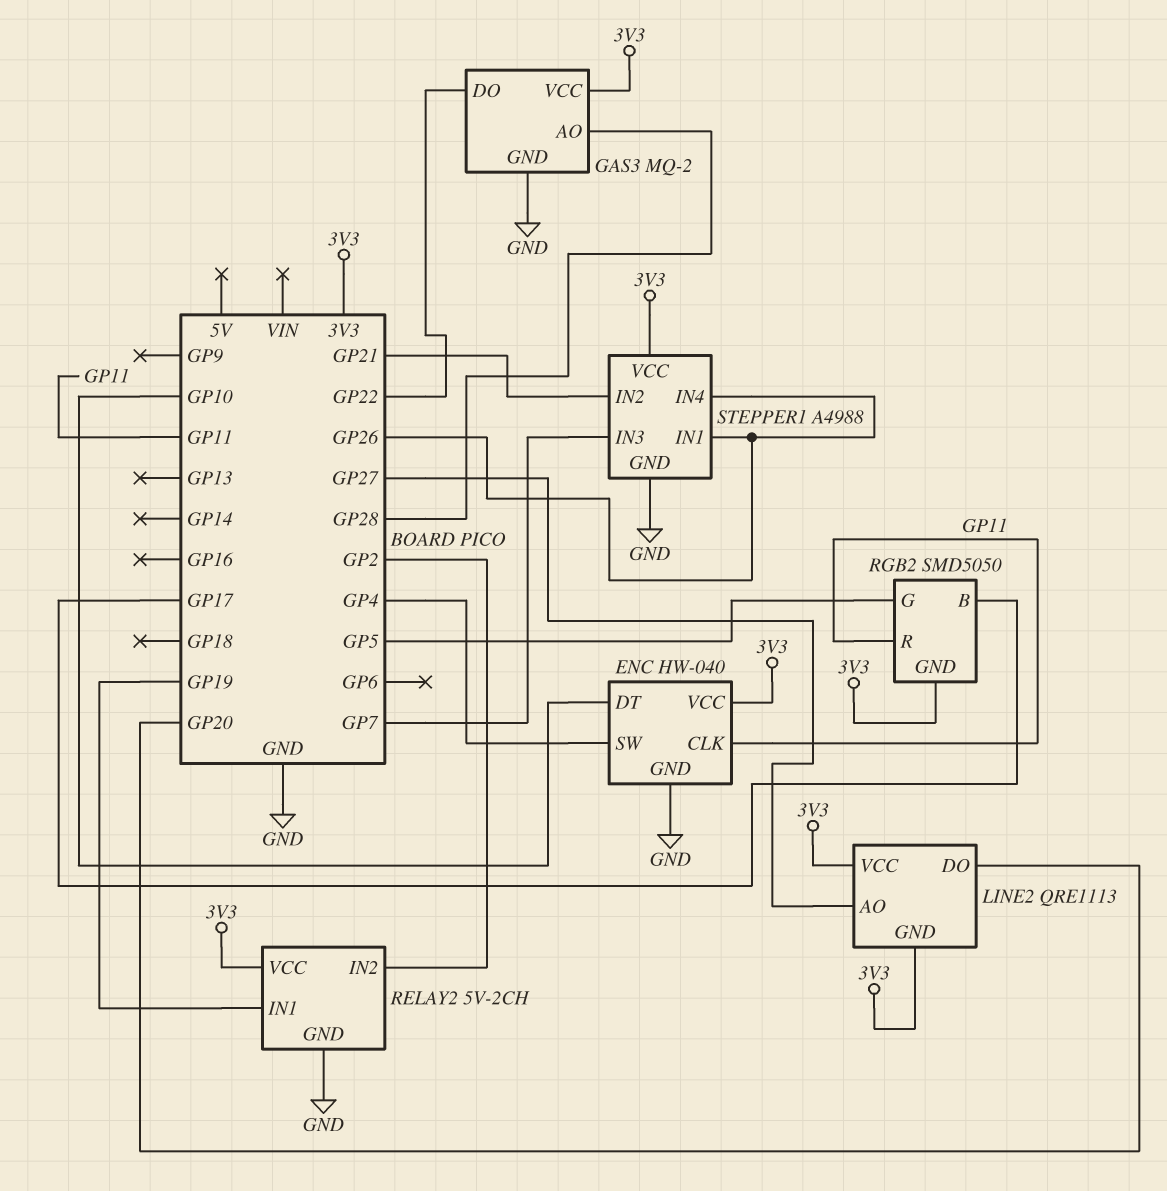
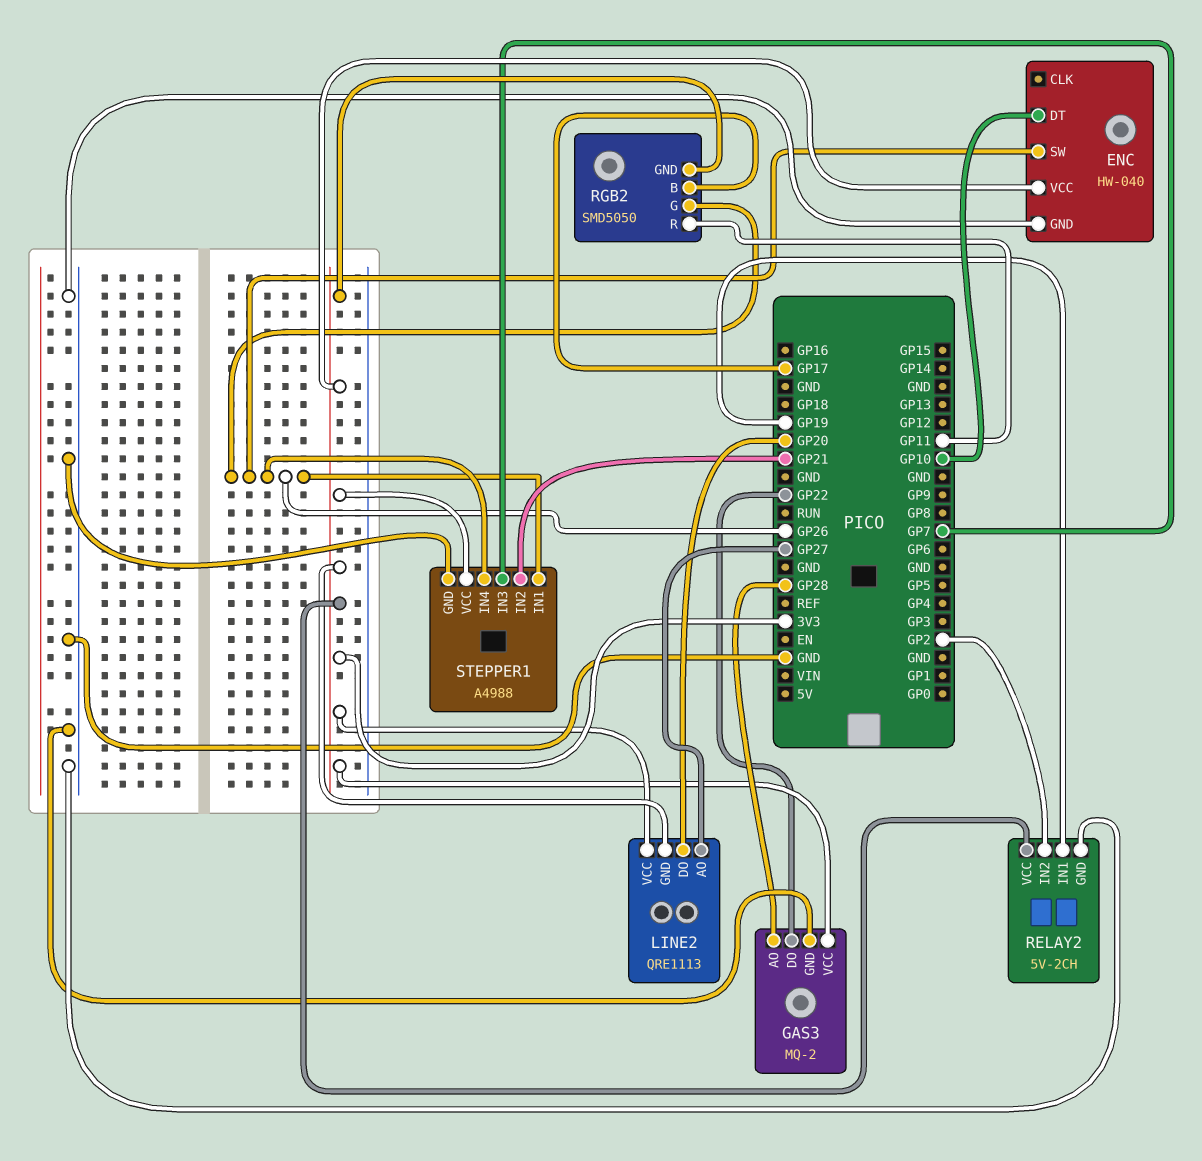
ENC pin CLK: GP11 -> none
ENC pin SW: GP4 -> GP26
RGB2 pin G: GP5 -> GP26

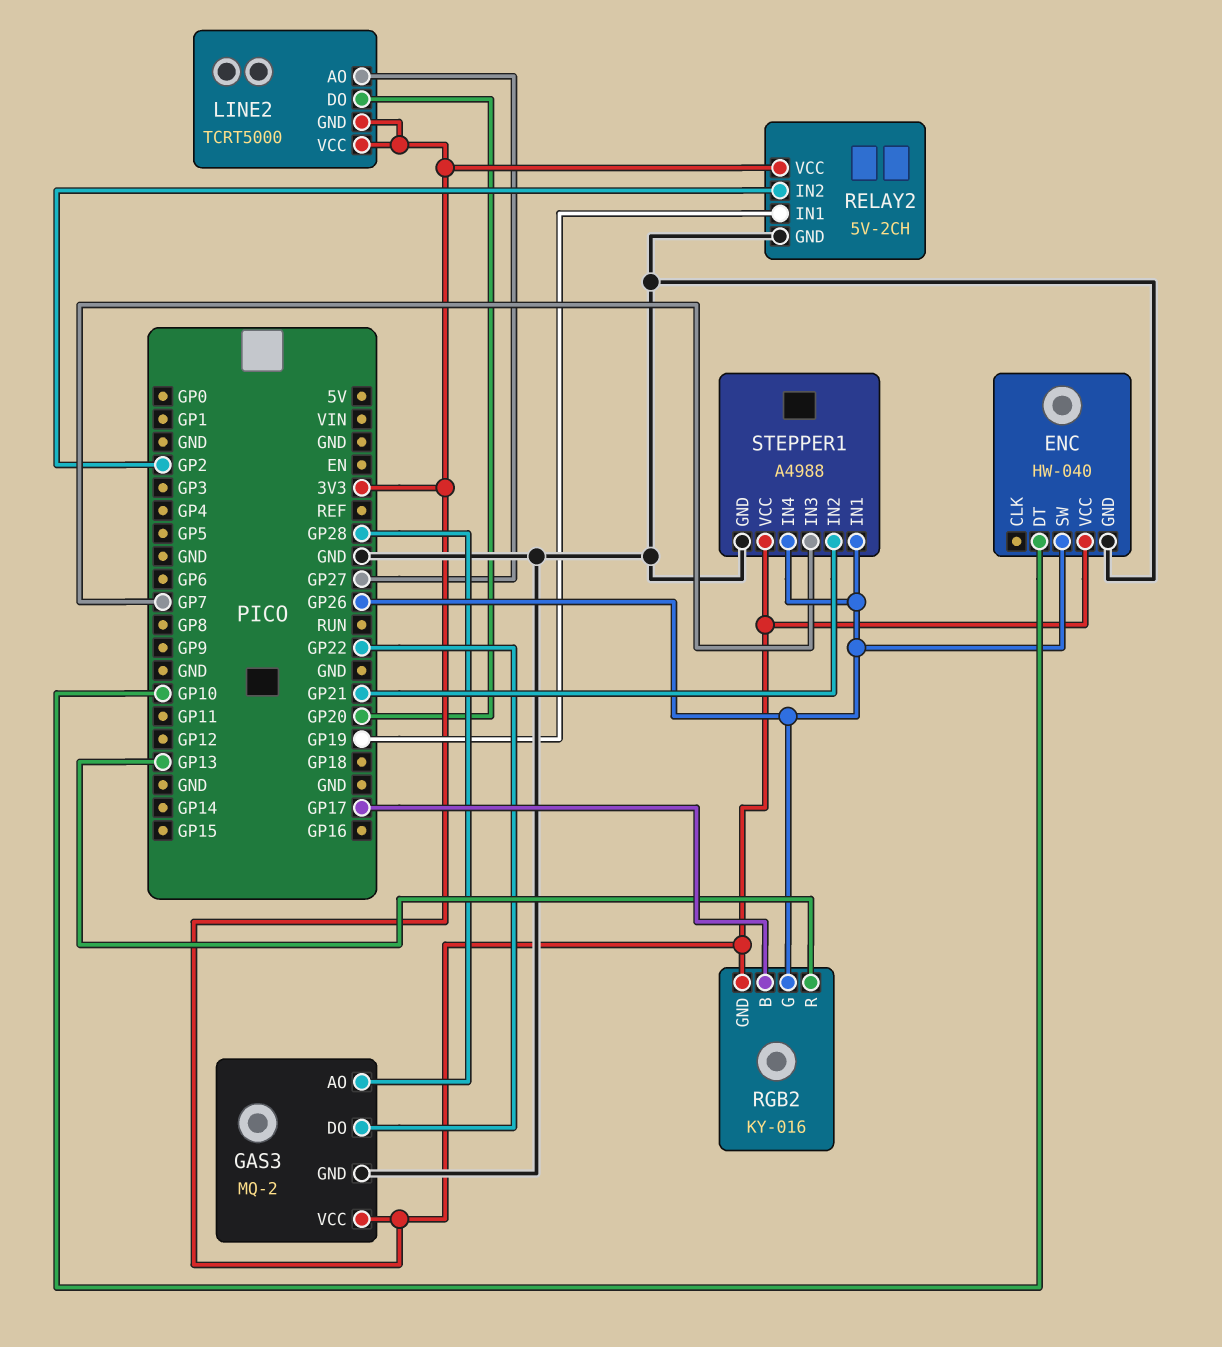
LINE2: QRE1113 -> TCRT5000
RGB2: SMD5050 -> KY-016
RGB2 pin R: GP11 -> GP13

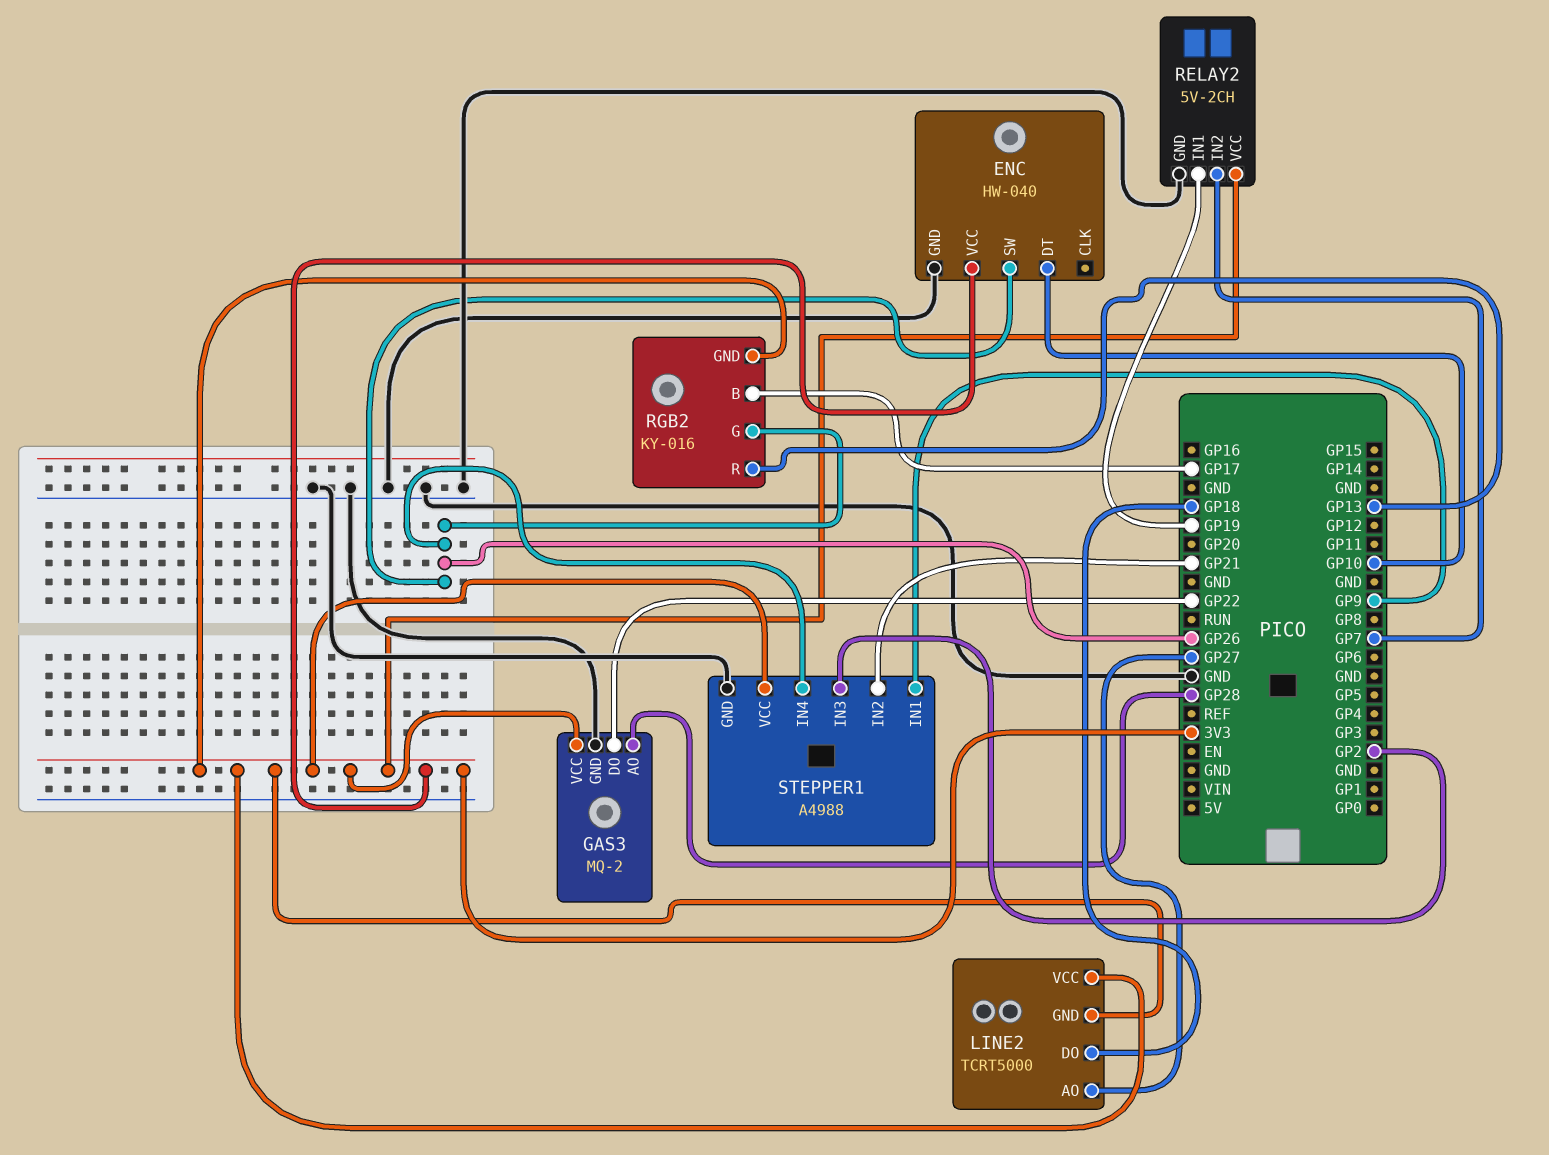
LINE2 pin DO: GP20 -> GP18
RELAY2 pin IN2: GP2 -> GP7
STEPPER1 pin IN1: GP26 -> GP9
STEPPER1 pin IN3: GP7 -> GP2

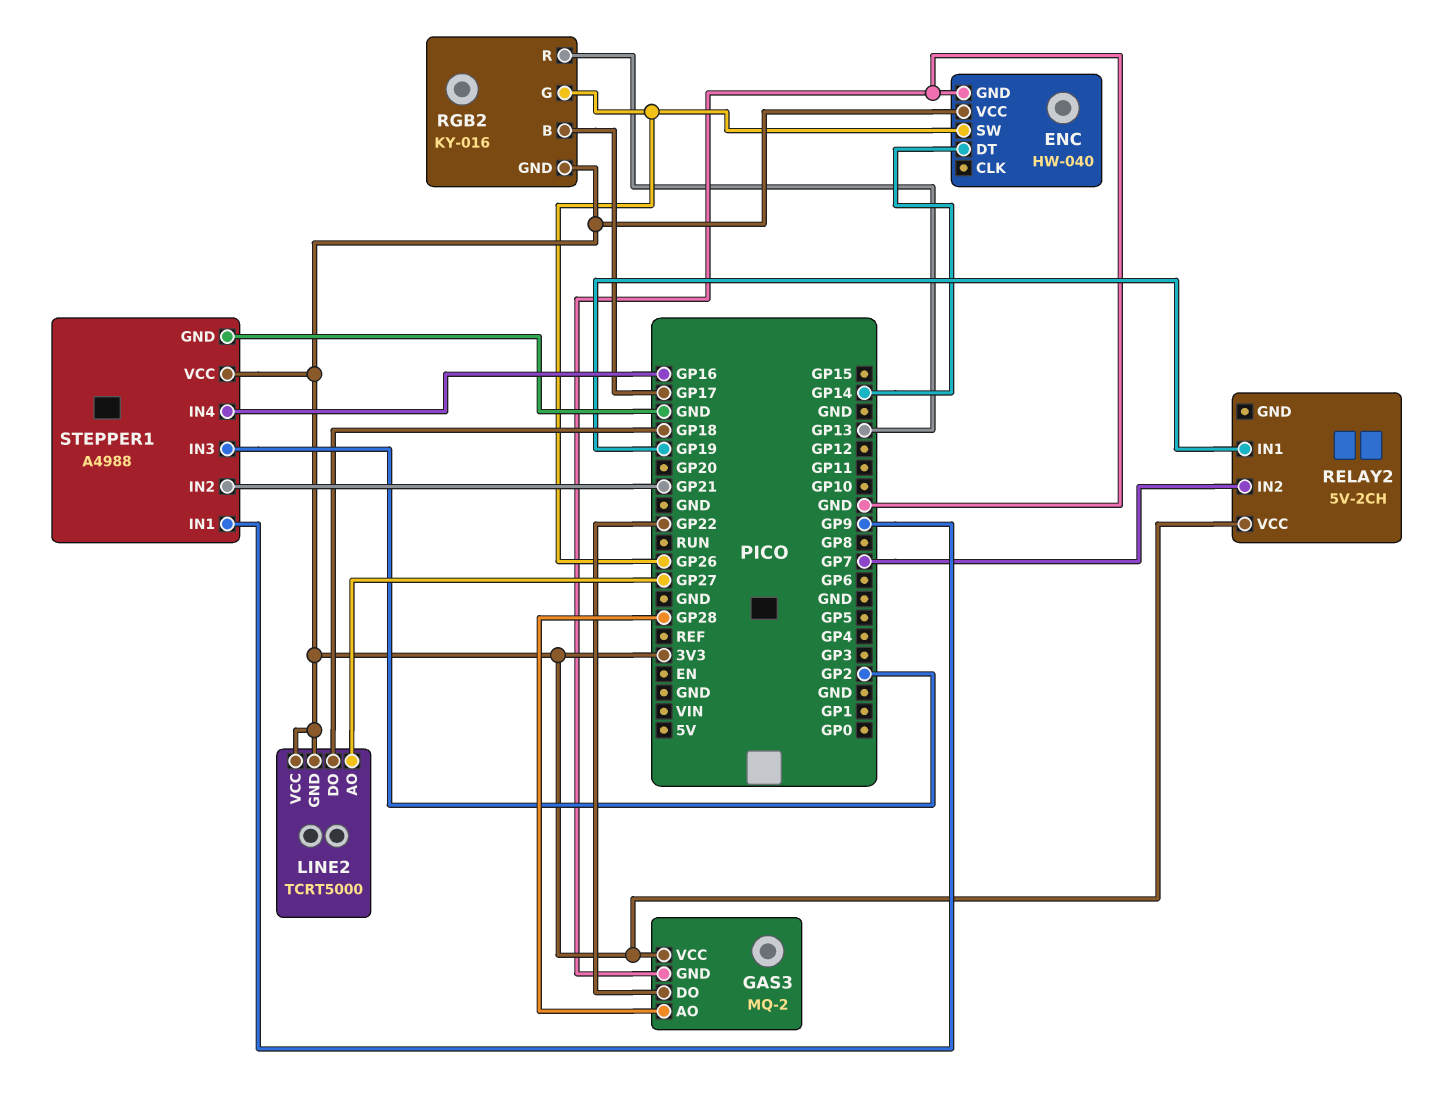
ENC pin DT: GP10 -> GP14
RELAY2 pin GND: GND -> none
STEPPER1 pin IN4: GP26 -> GP16

